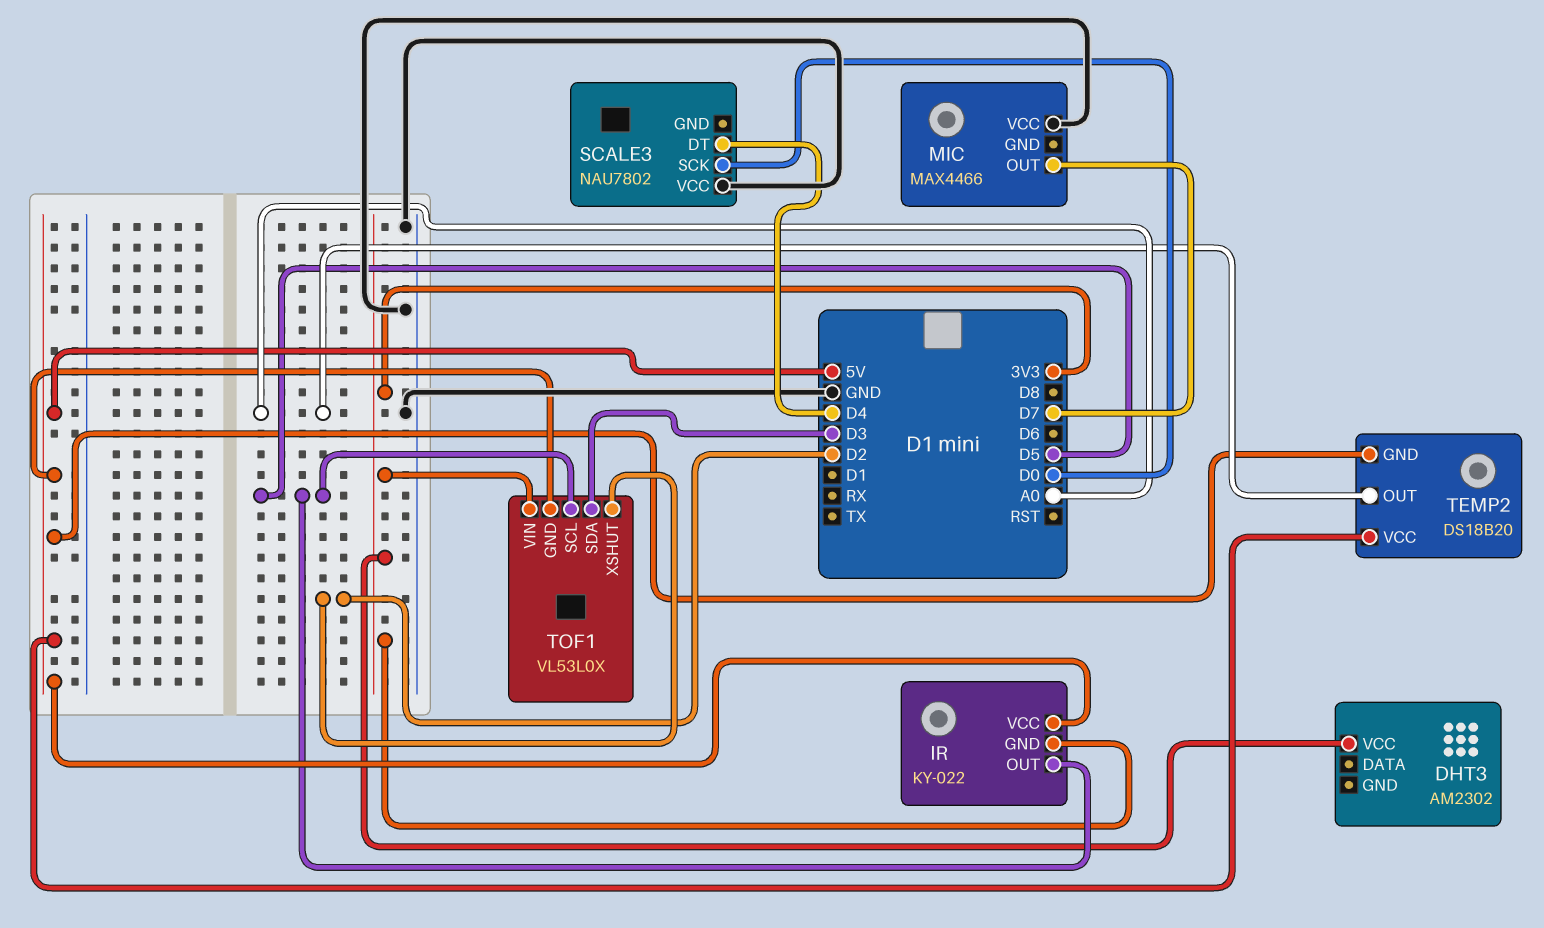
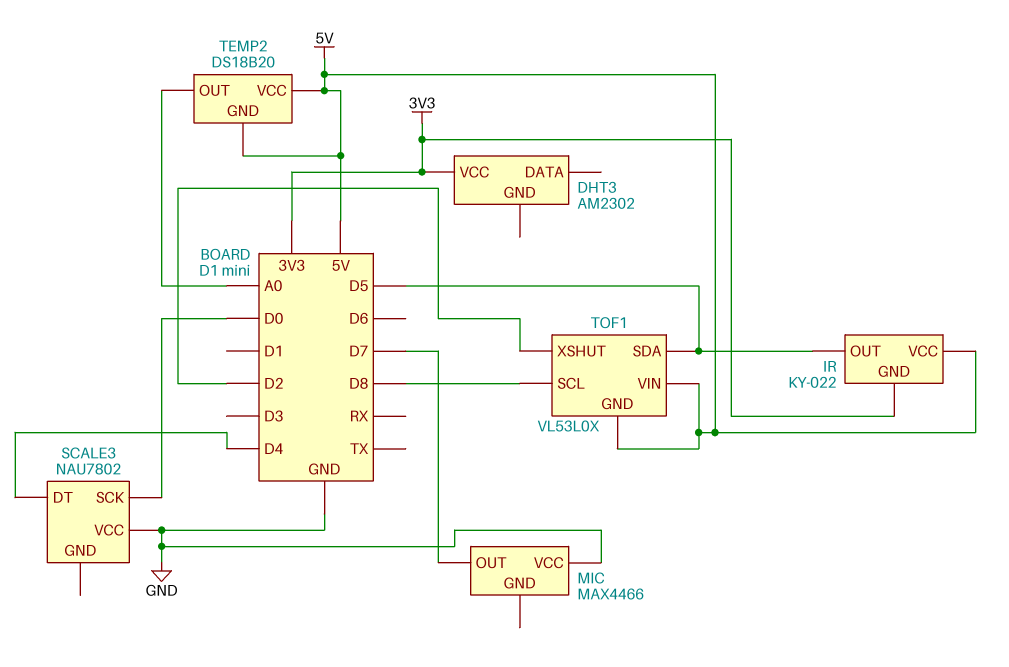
TOF1 pin SCL: D5 -> D8
TOF1 pin SDA: D3 -> D5
TOF1 pin VIN: 3V3 -> 5V

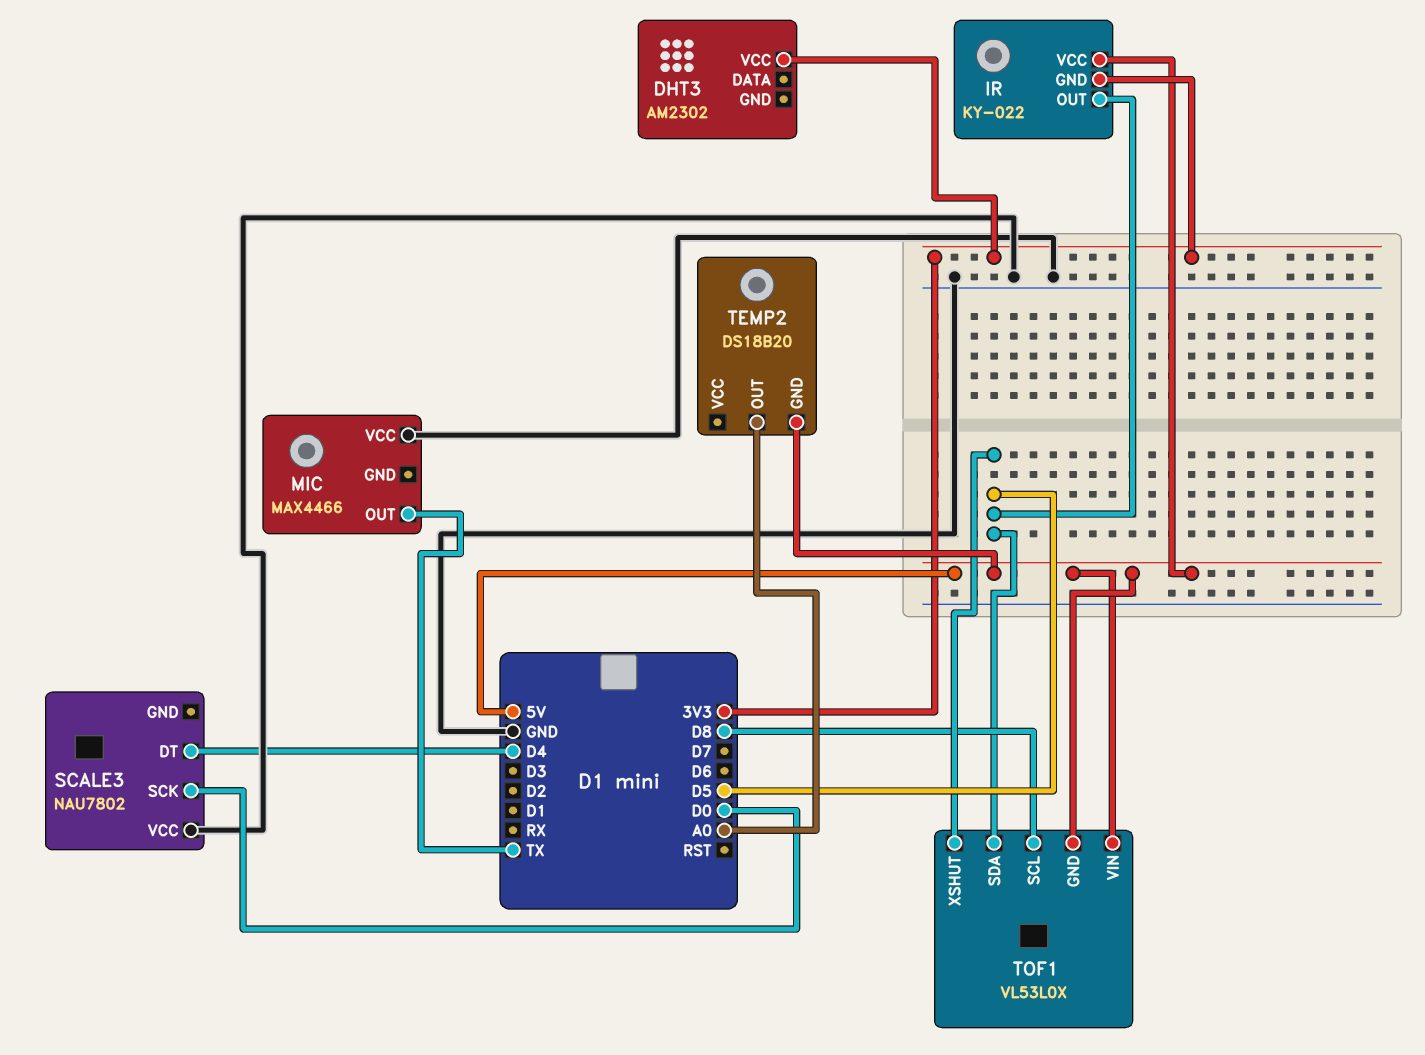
MIC pin OUT: D7 -> TX
TEMP2 pin VCC: 5V -> none
TOF1 pin XSHUT: D2 -> D5

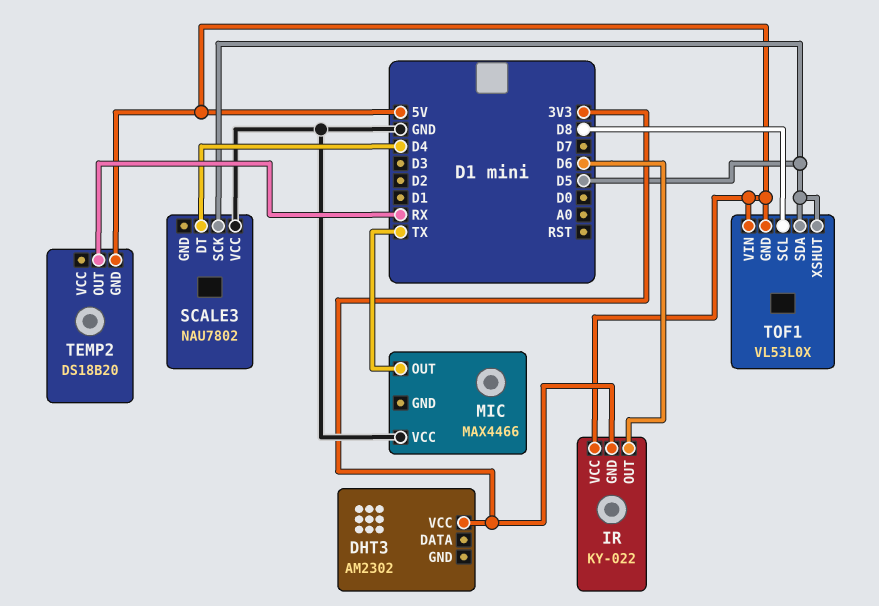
IR pin OUT: D5 -> D6
SCALE3 pin SCK: D0 -> D5
TEMP2 pin OUT: A0 -> RX

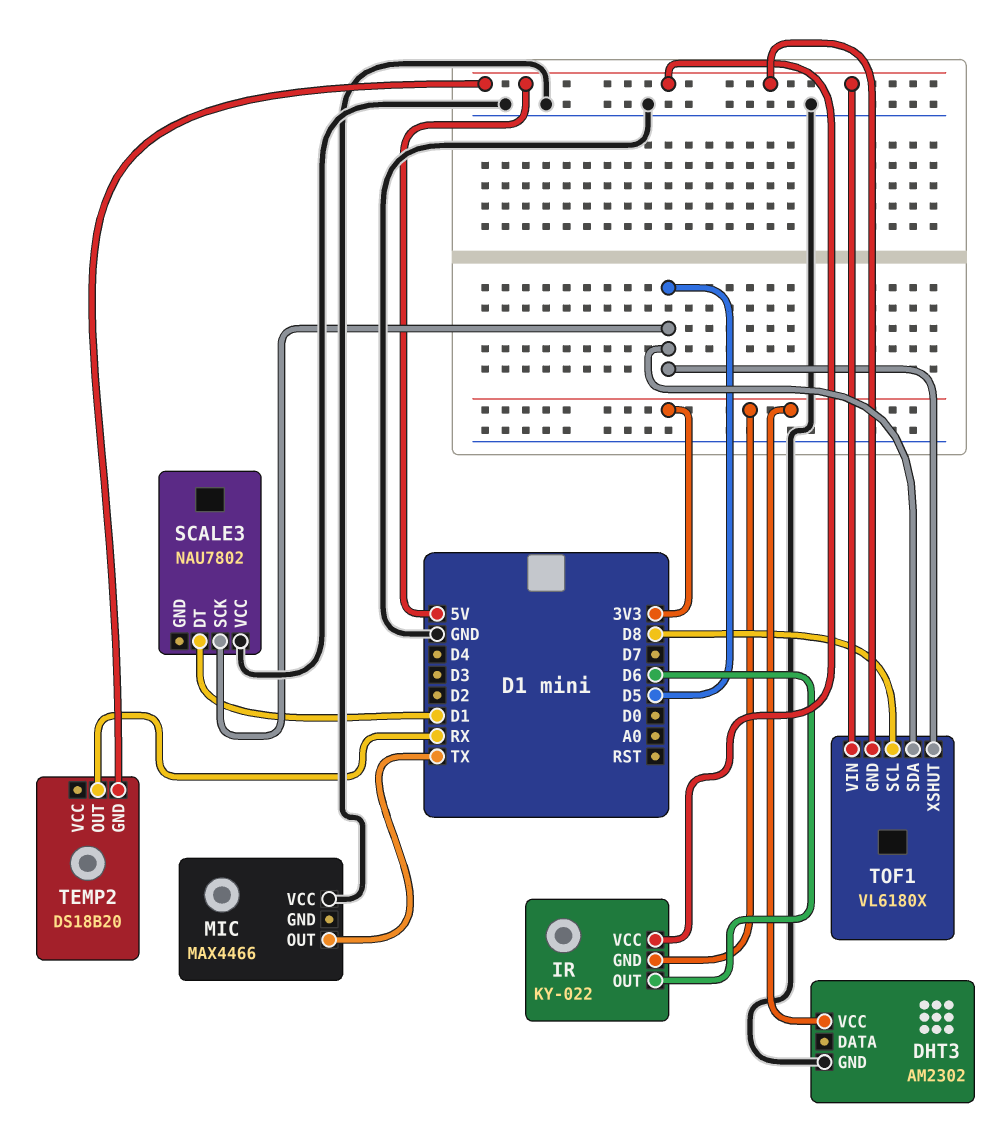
DHT3 pin GND: none -> GND
SCALE3 pin DT: D4 -> D1
TOF1: VL53L0X -> VL6180X

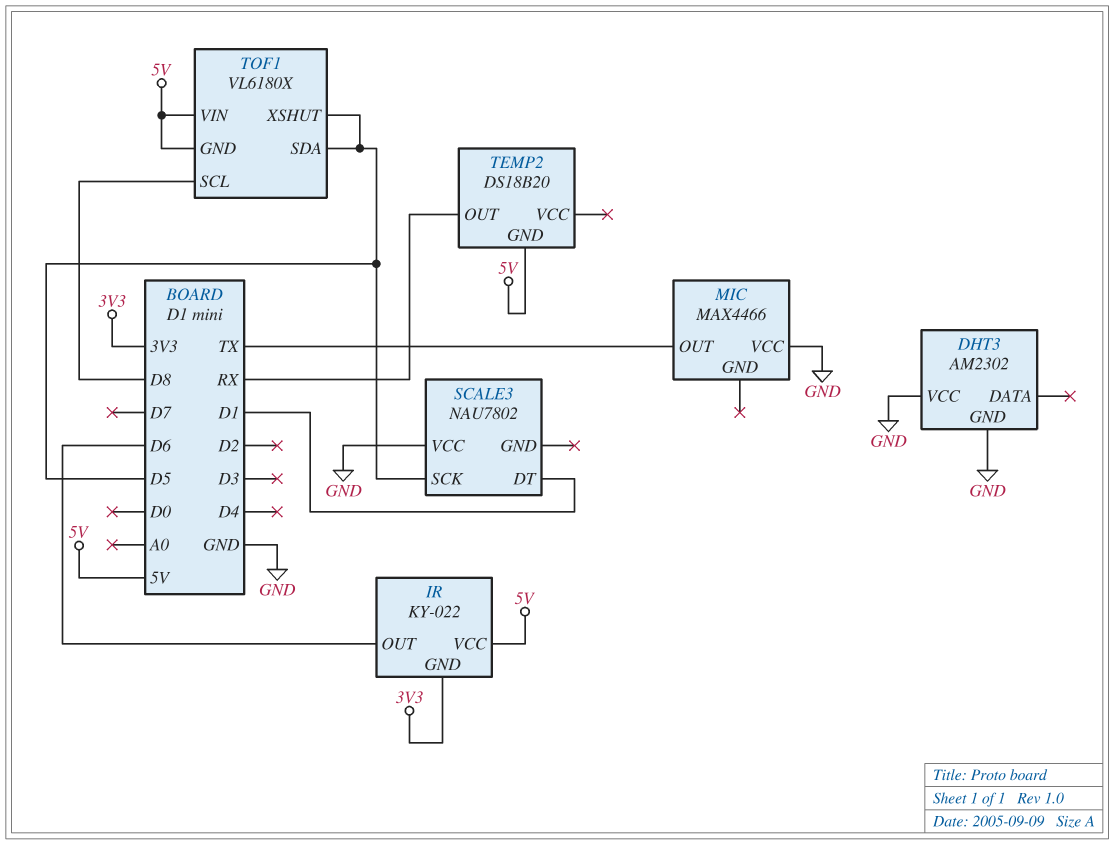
DHT3 pin VCC: 3V3 -> GND

